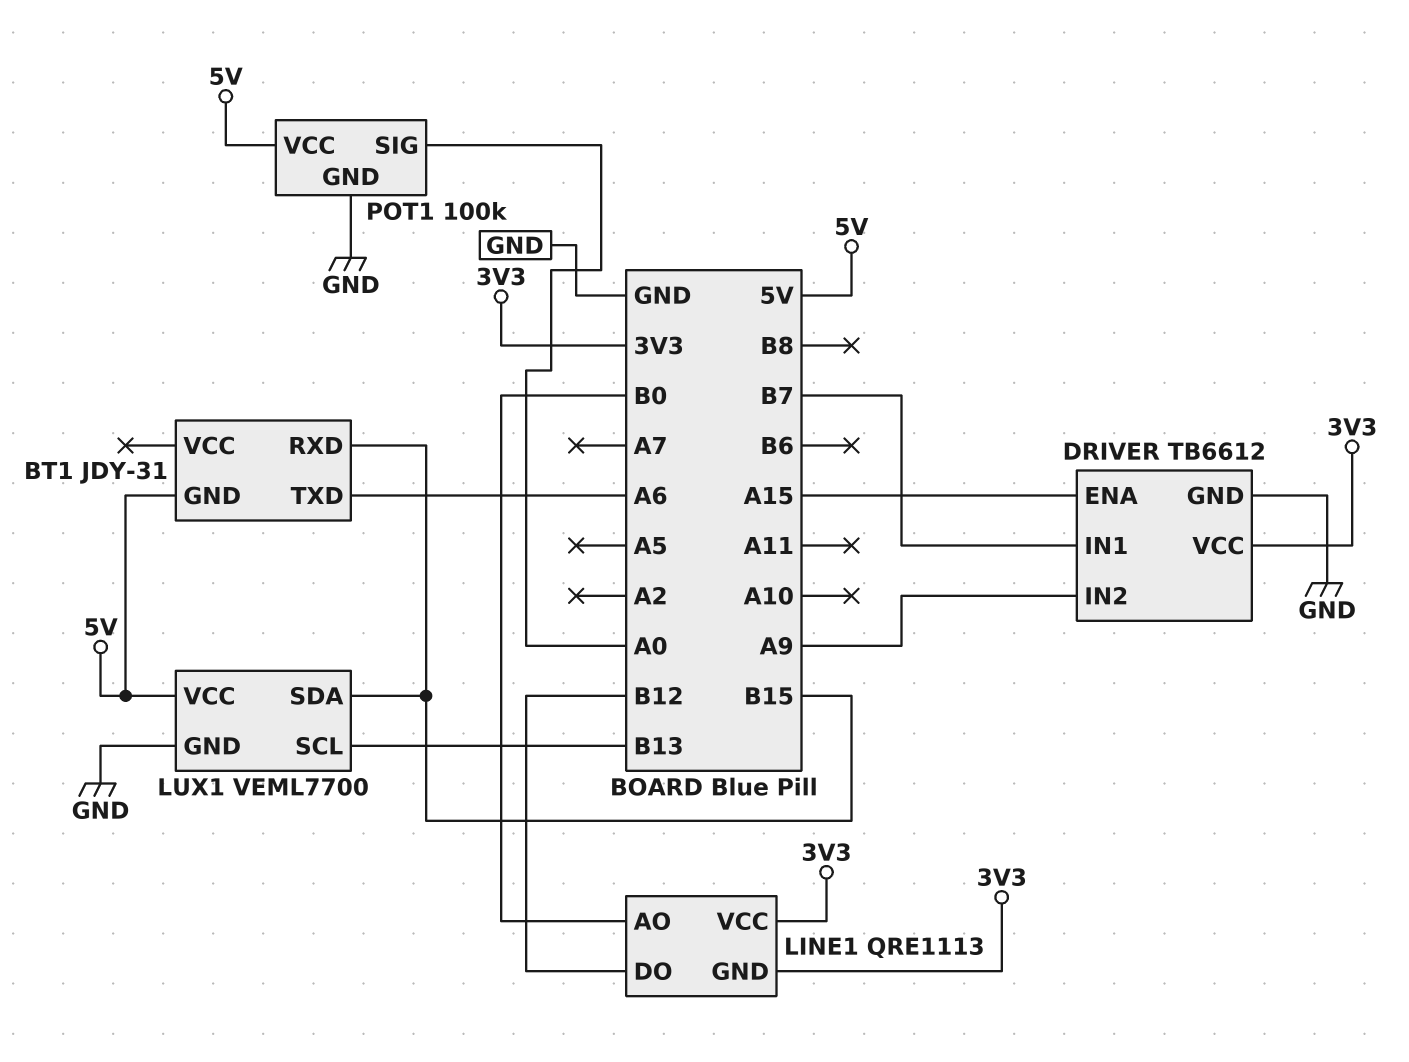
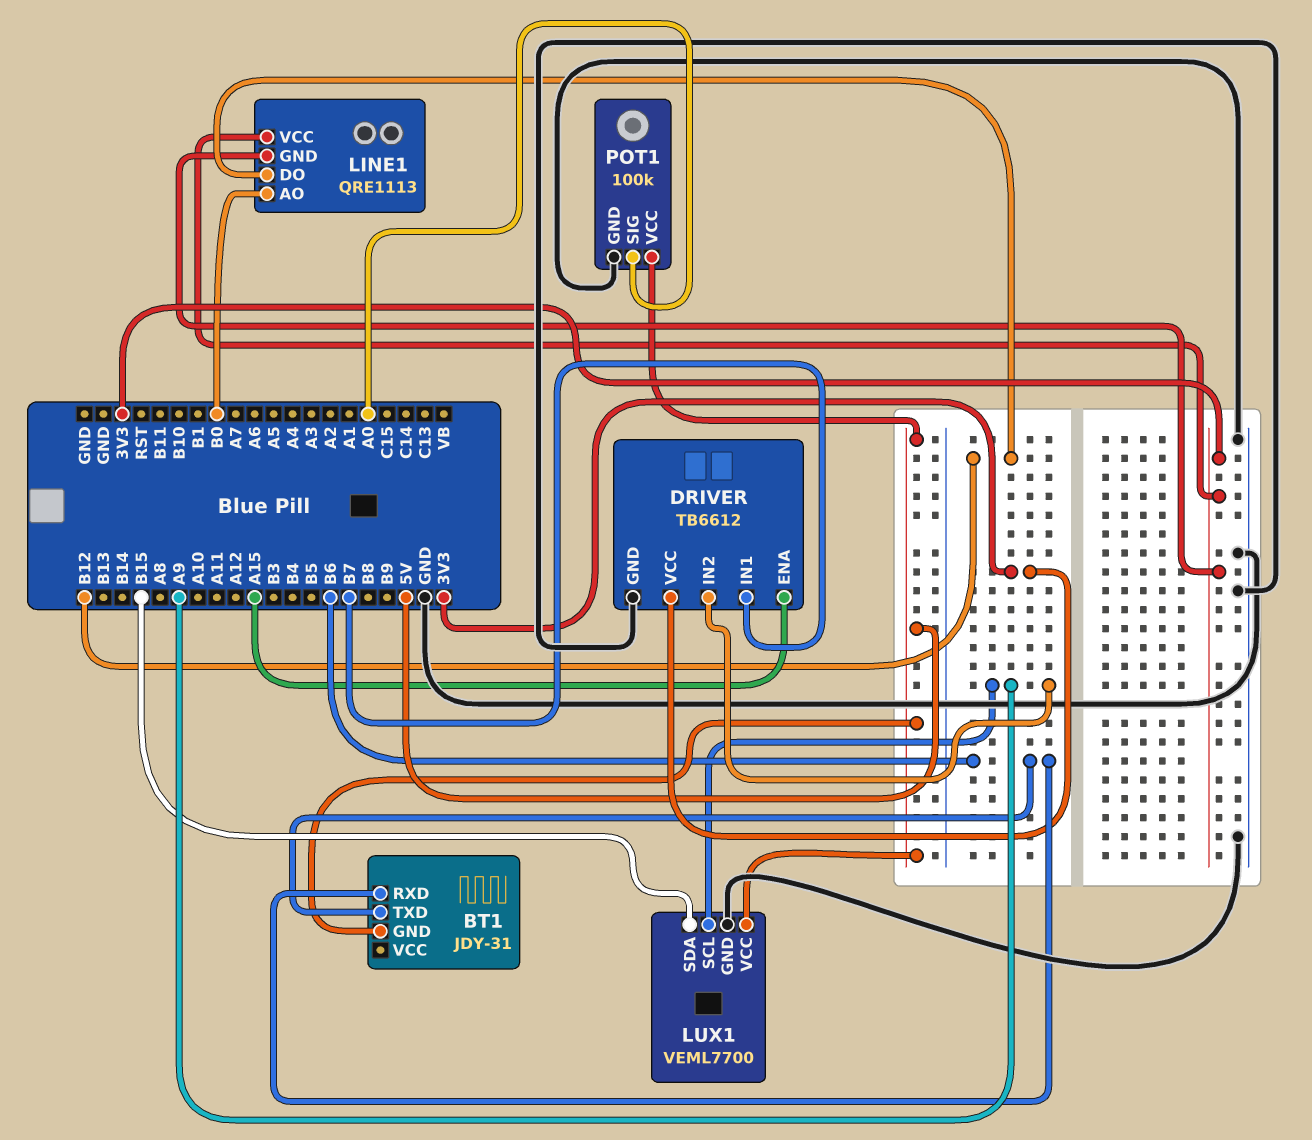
BT1 pin RXD: B15 -> B6
BT1 pin TXD: A6 -> B6
LUX1 pin SCL: B13 -> A9

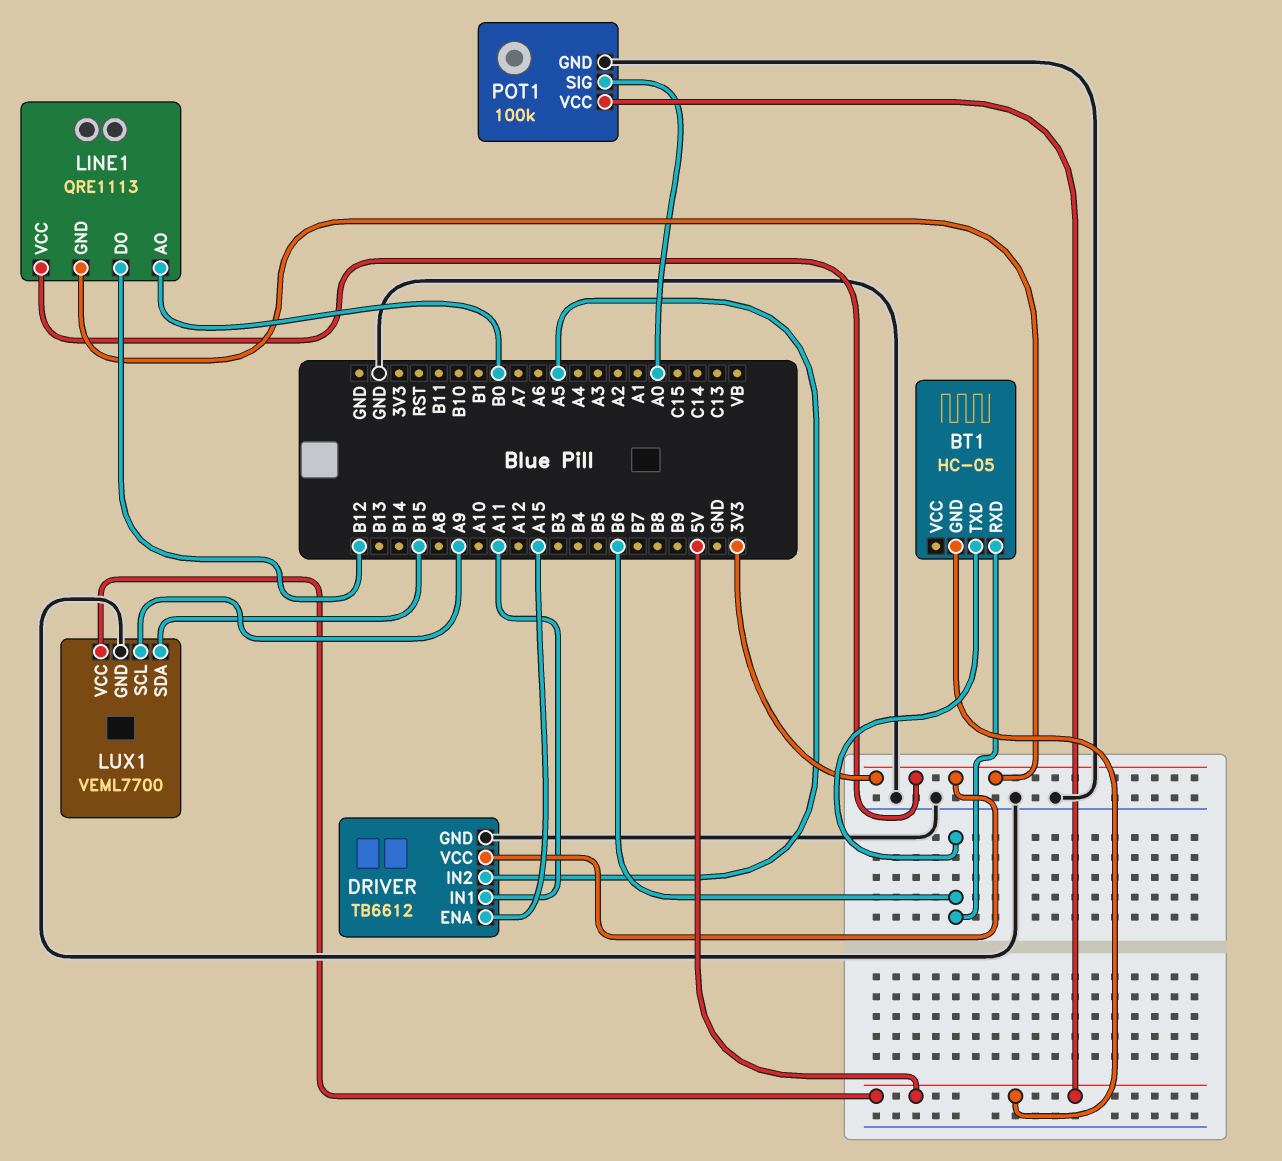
BT1: JDY-31 -> HC-05
DRIVER pin IN1: B7 -> A11
DRIVER pin IN2: A9 -> A5

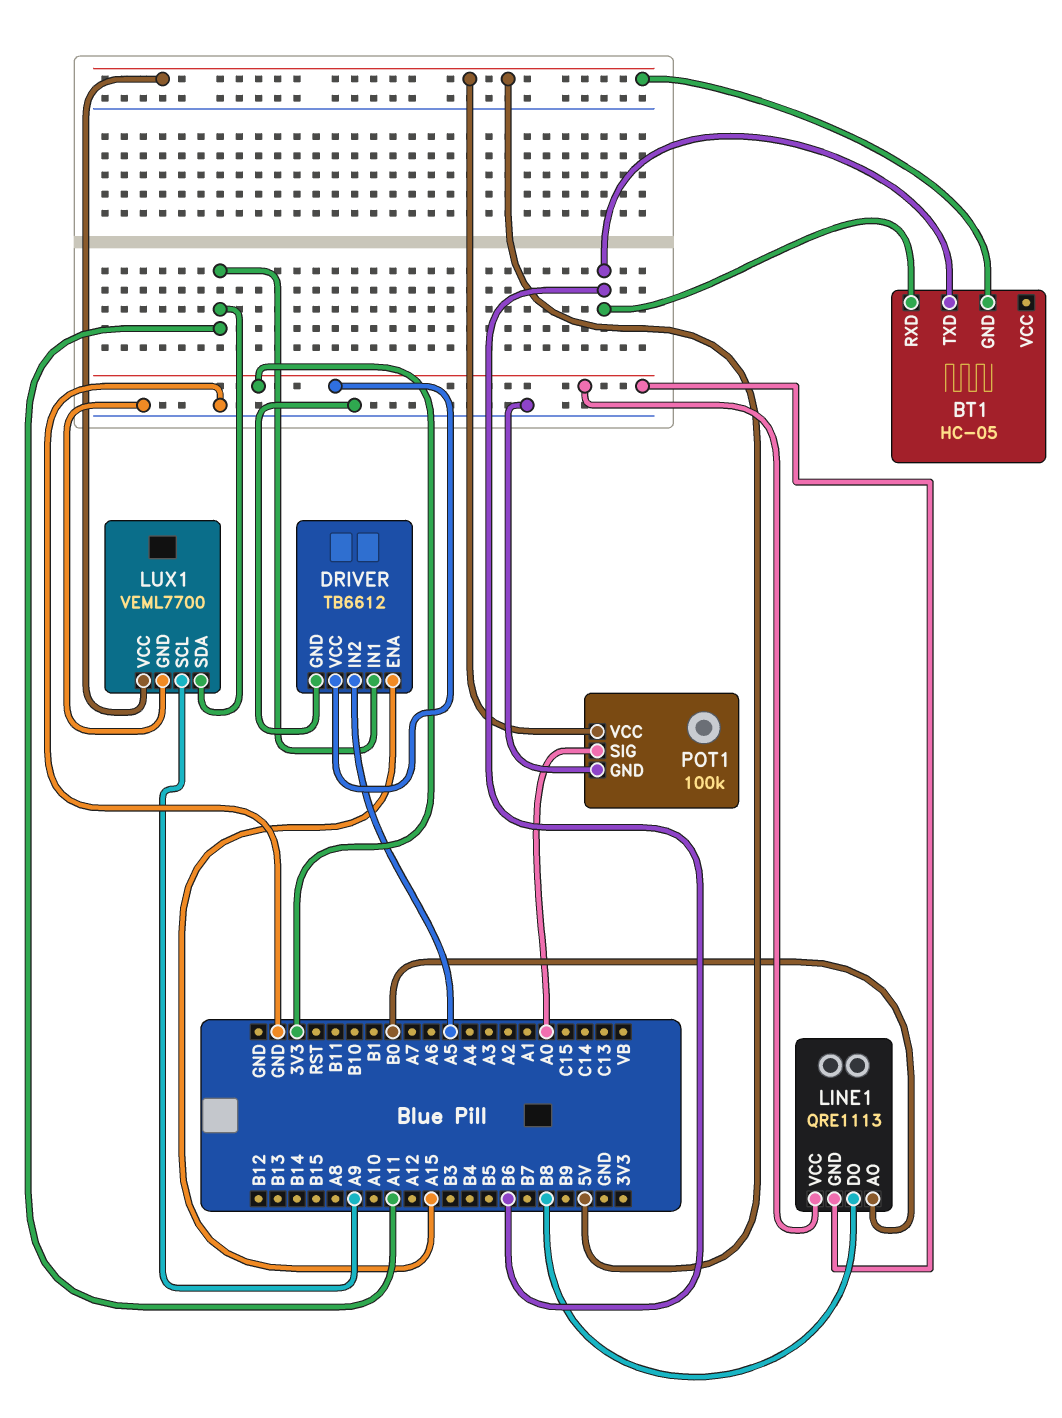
LINE1 pin DO: B12 -> B8
LUX1 pin SDA: B15 -> A11

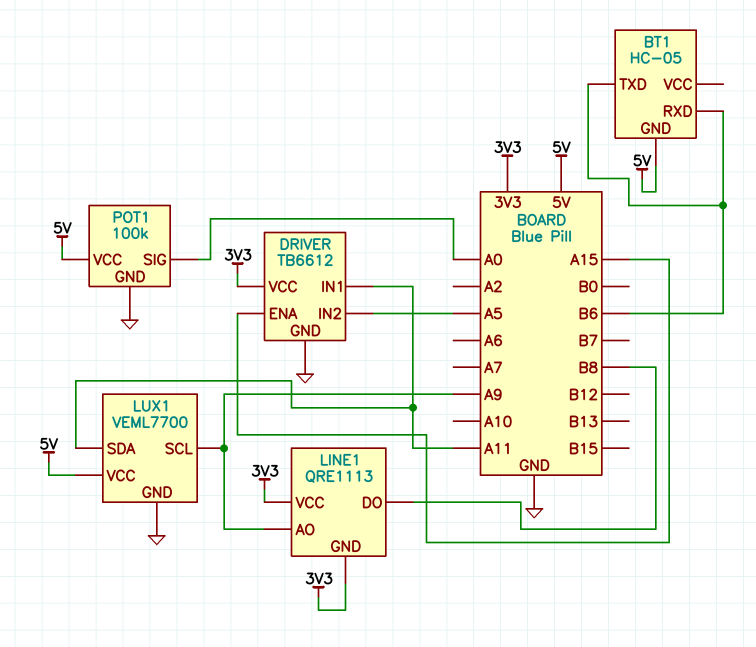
LINE1 pin AO: B0 -> A9

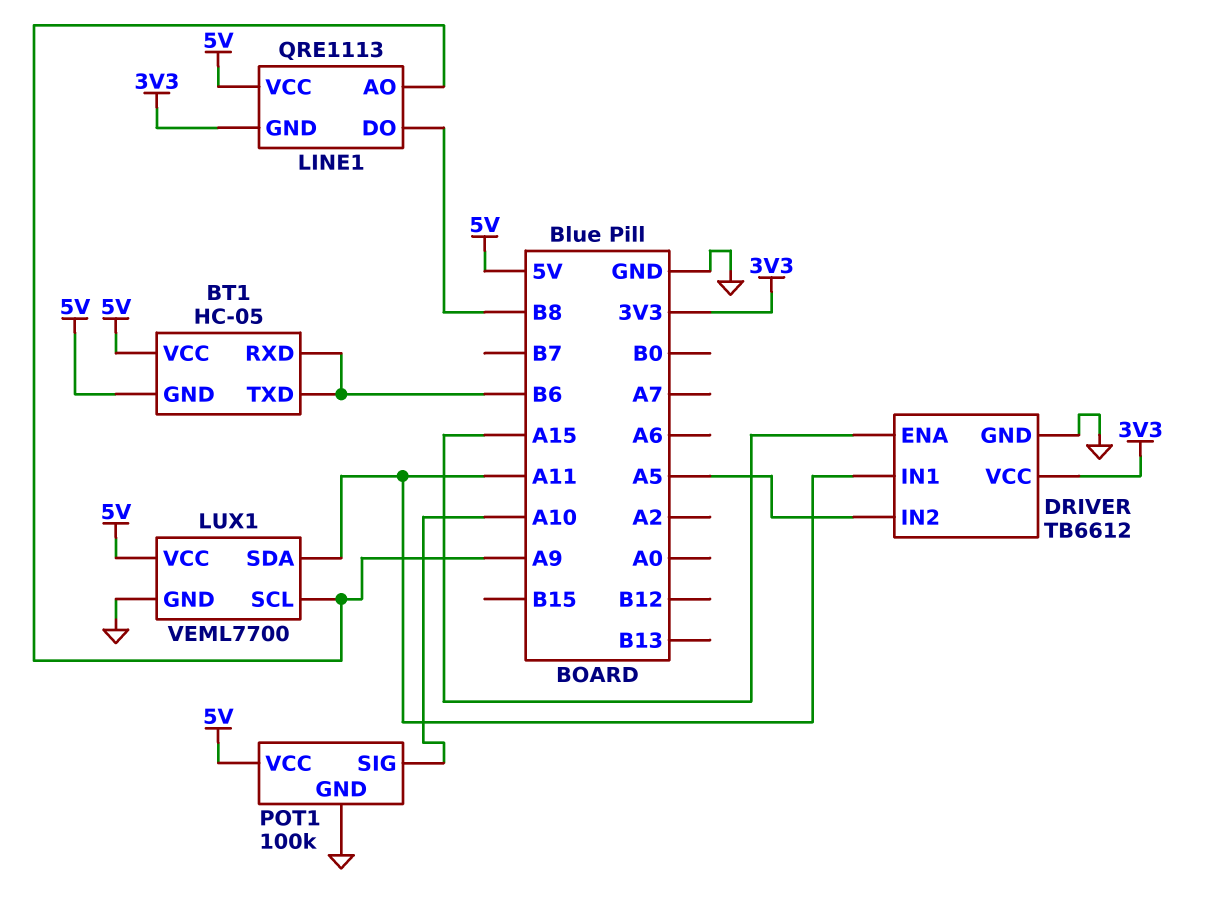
BT1 pin VCC: none -> 5V
LINE1 pin VCC: 3V3 -> 5V
POT1 pin SIG: A0 -> A10

